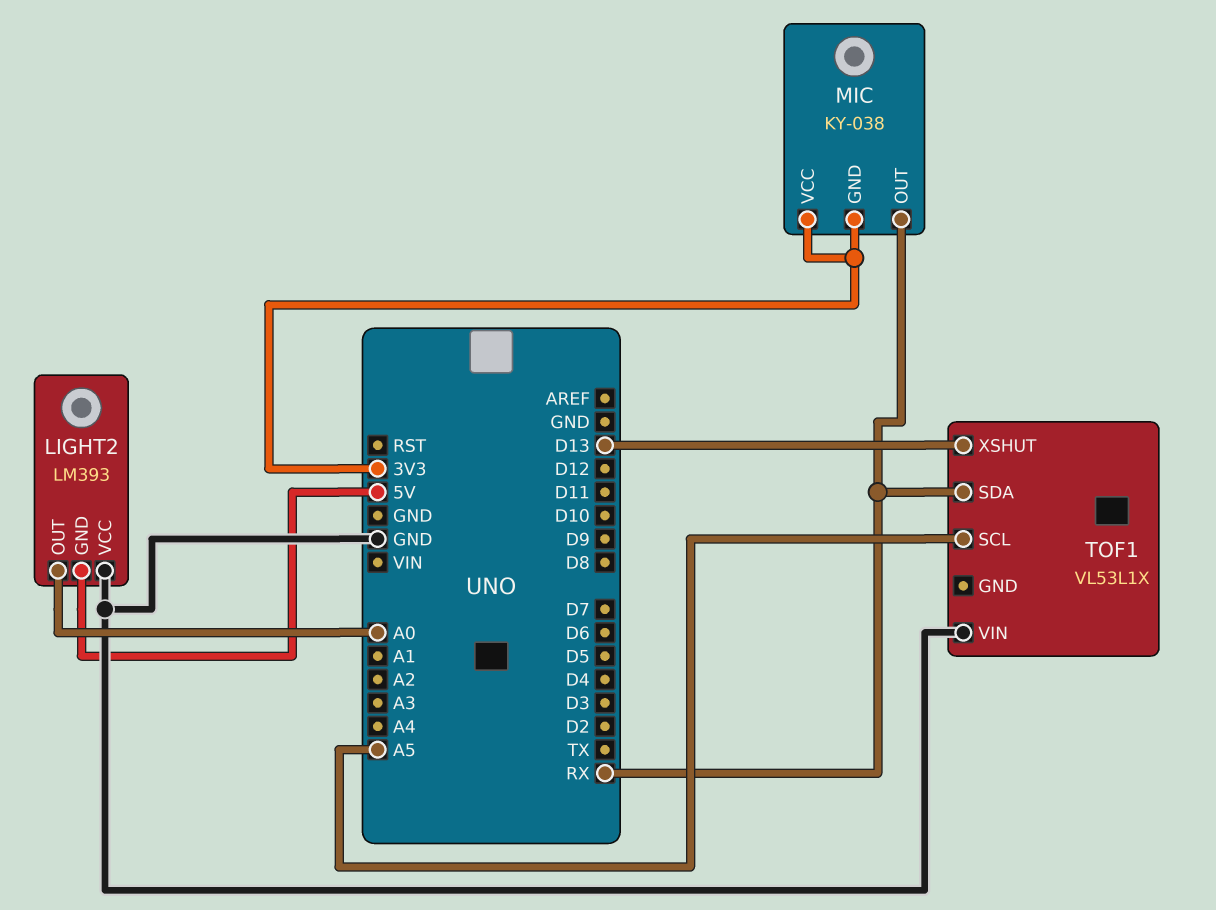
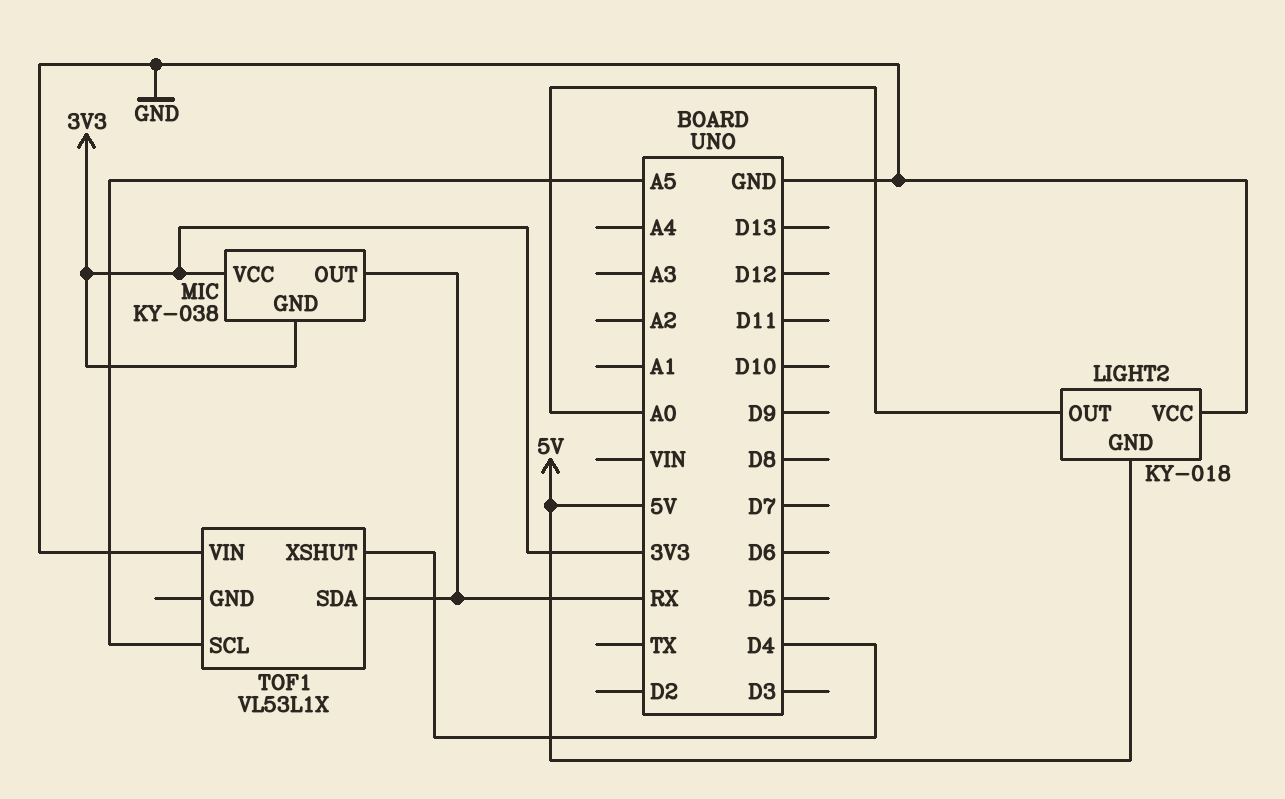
LIGHT2: LM393 -> KY-018
TOF1 pin XSHUT: D13 -> D4

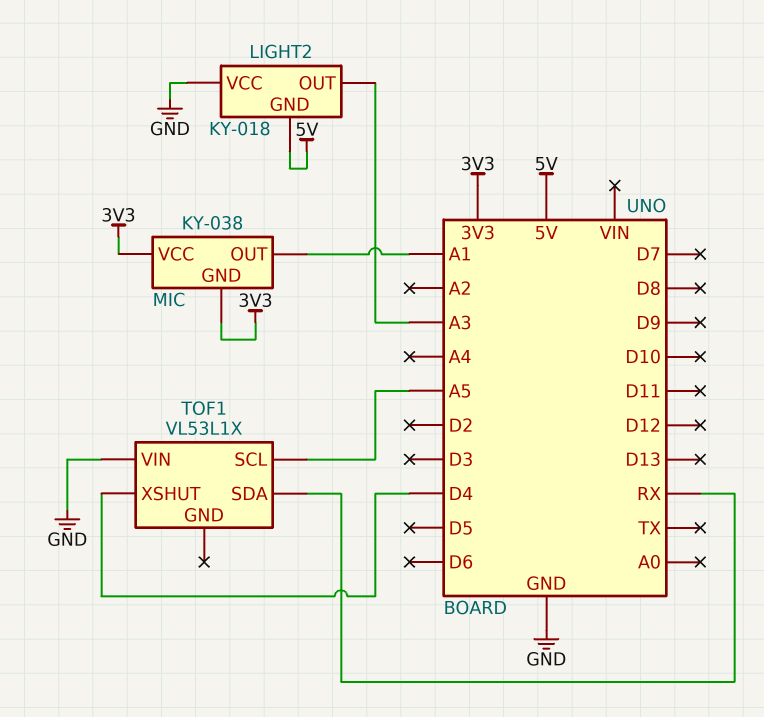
LIGHT2 pin OUT: A0 -> A3
MIC pin OUT: RX -> A1

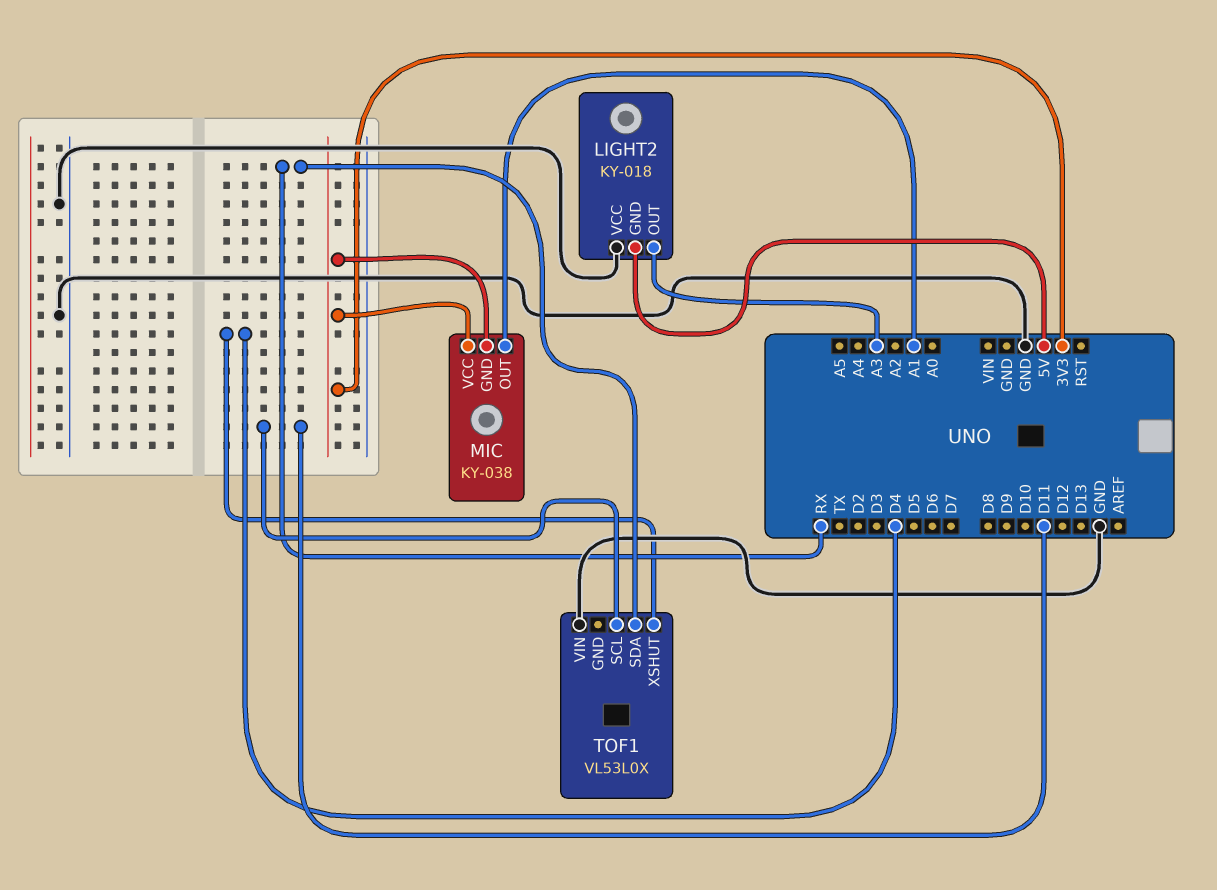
TOF1: VL53L1X -> VL53L0X
TOF1 pin SCL: A5 -> D11

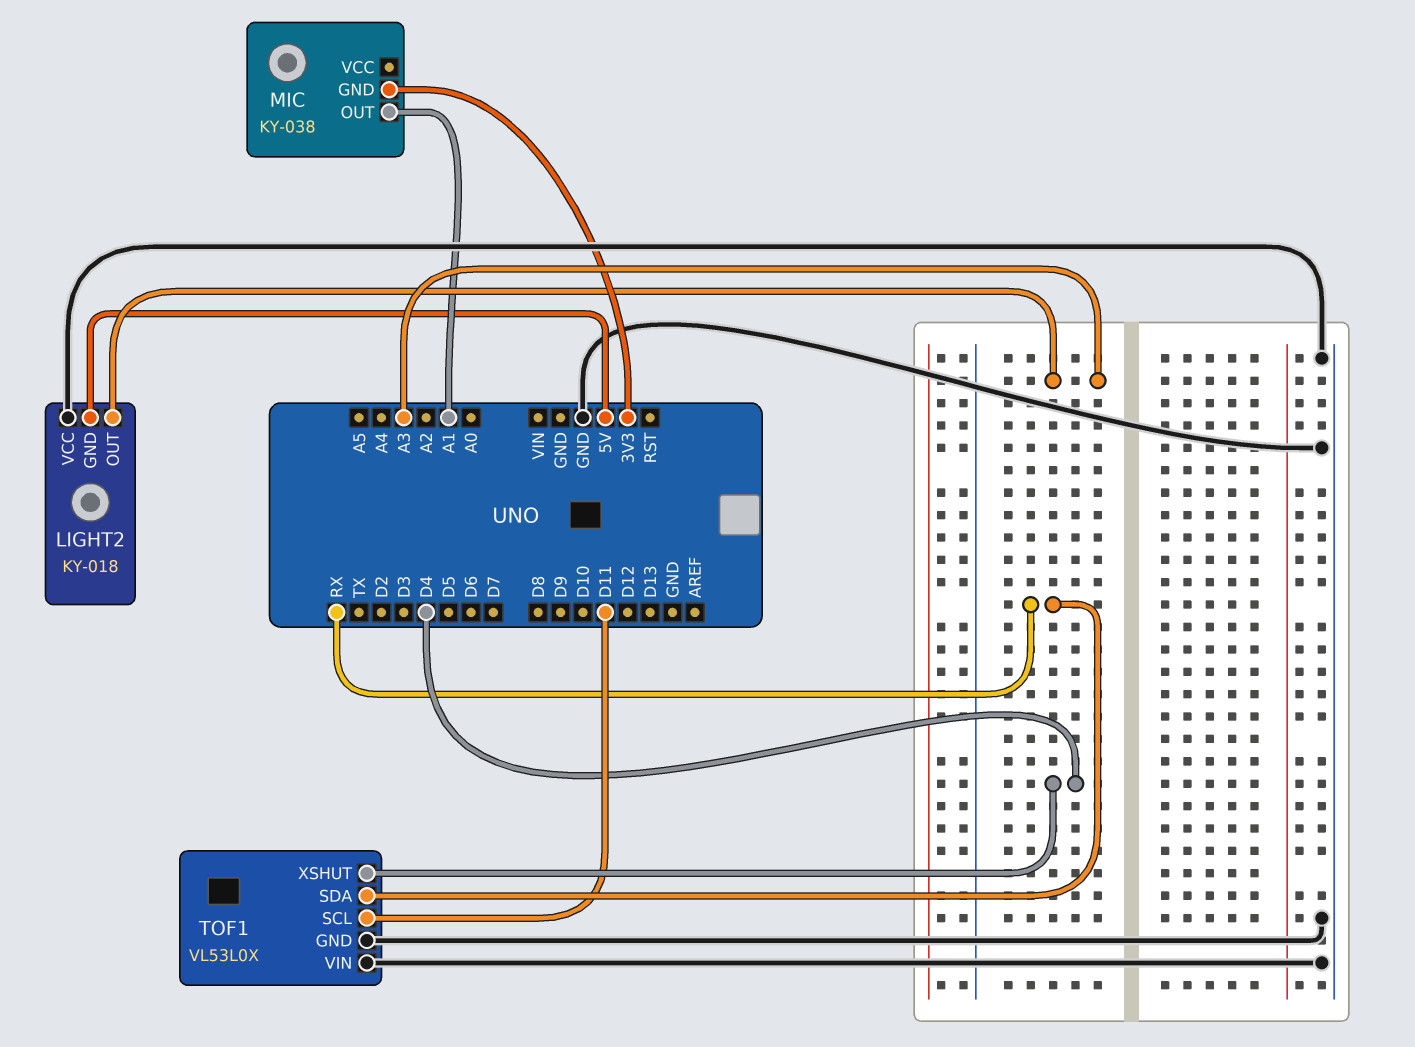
MIC pin VCC: 3V3 -> none
TOF1 pin GND: none -> GND

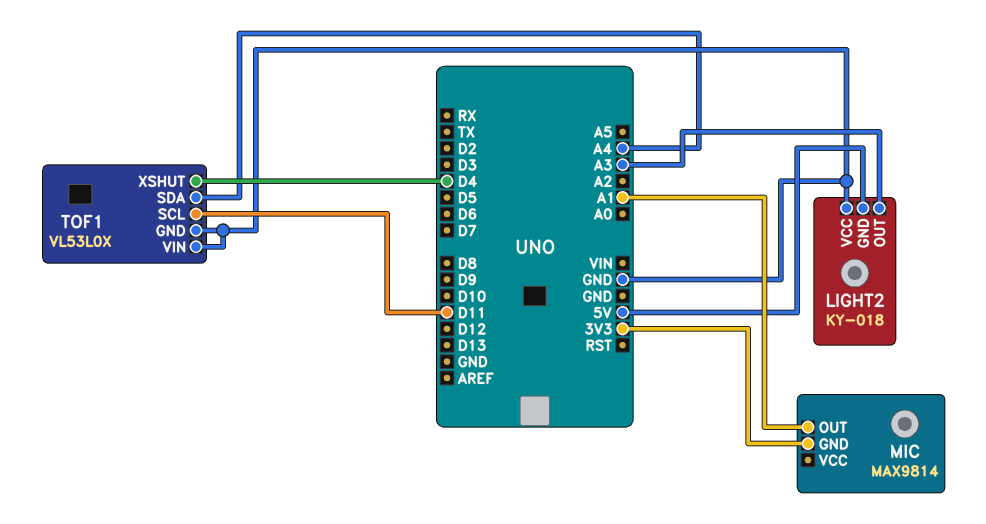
MIC: KY-038 -> MAX9814
TOF1 pin SDA: RX -> A4

